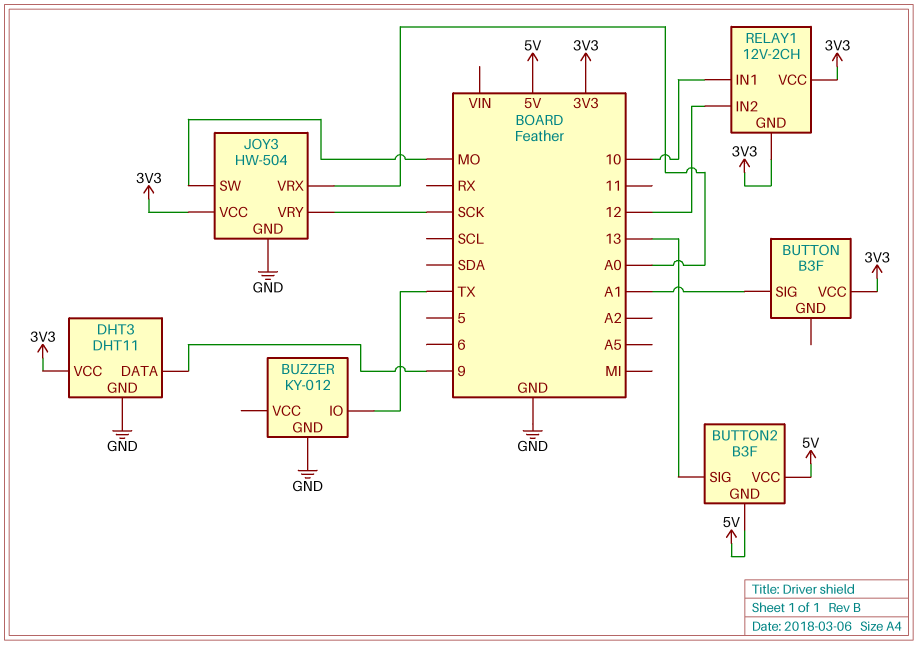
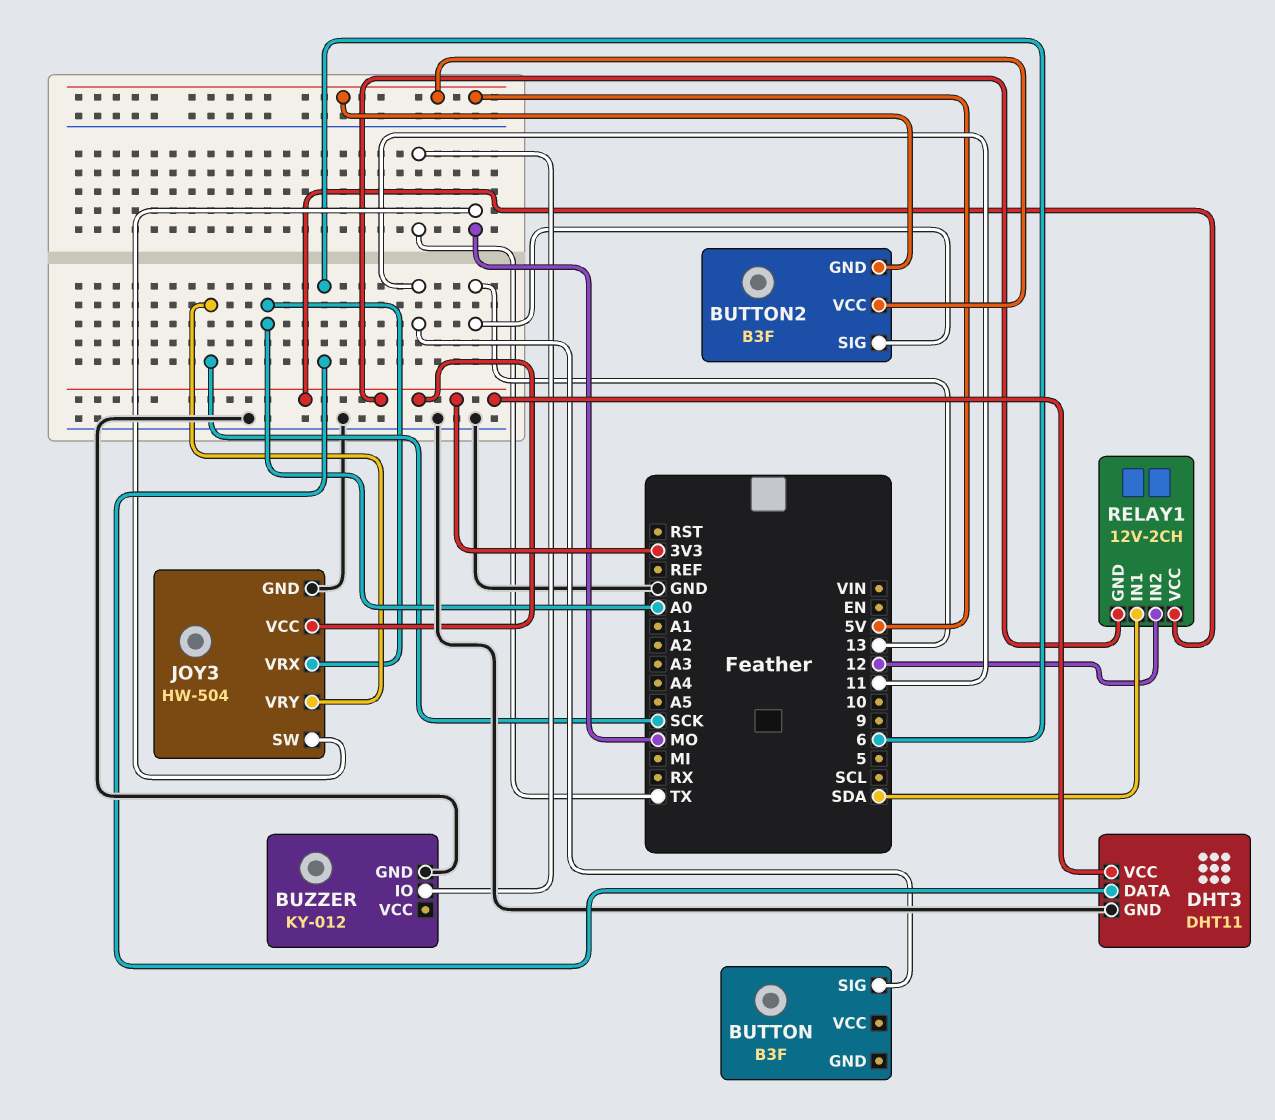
BUTTON pin SIG: A1 -> 11
BUTTON pin VCC: 3V3 -> none
DHT3 pin DATA: 9 -> 6
RELAY1 pin IN1: 10 -> SDA

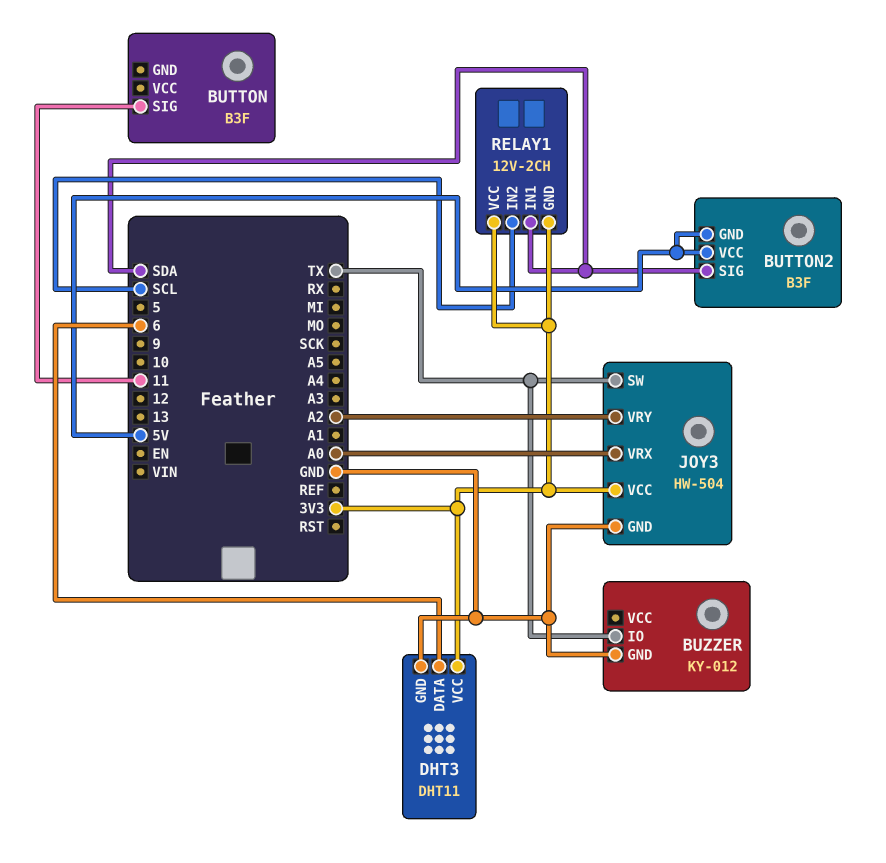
BUTTON2 pin SIG: 13 -> SDA
JOY3 pin SW: MO -> TX
JOY3 pin VRY: SCK -> A2
RELAY1 pin IN2: 12 -> SCL

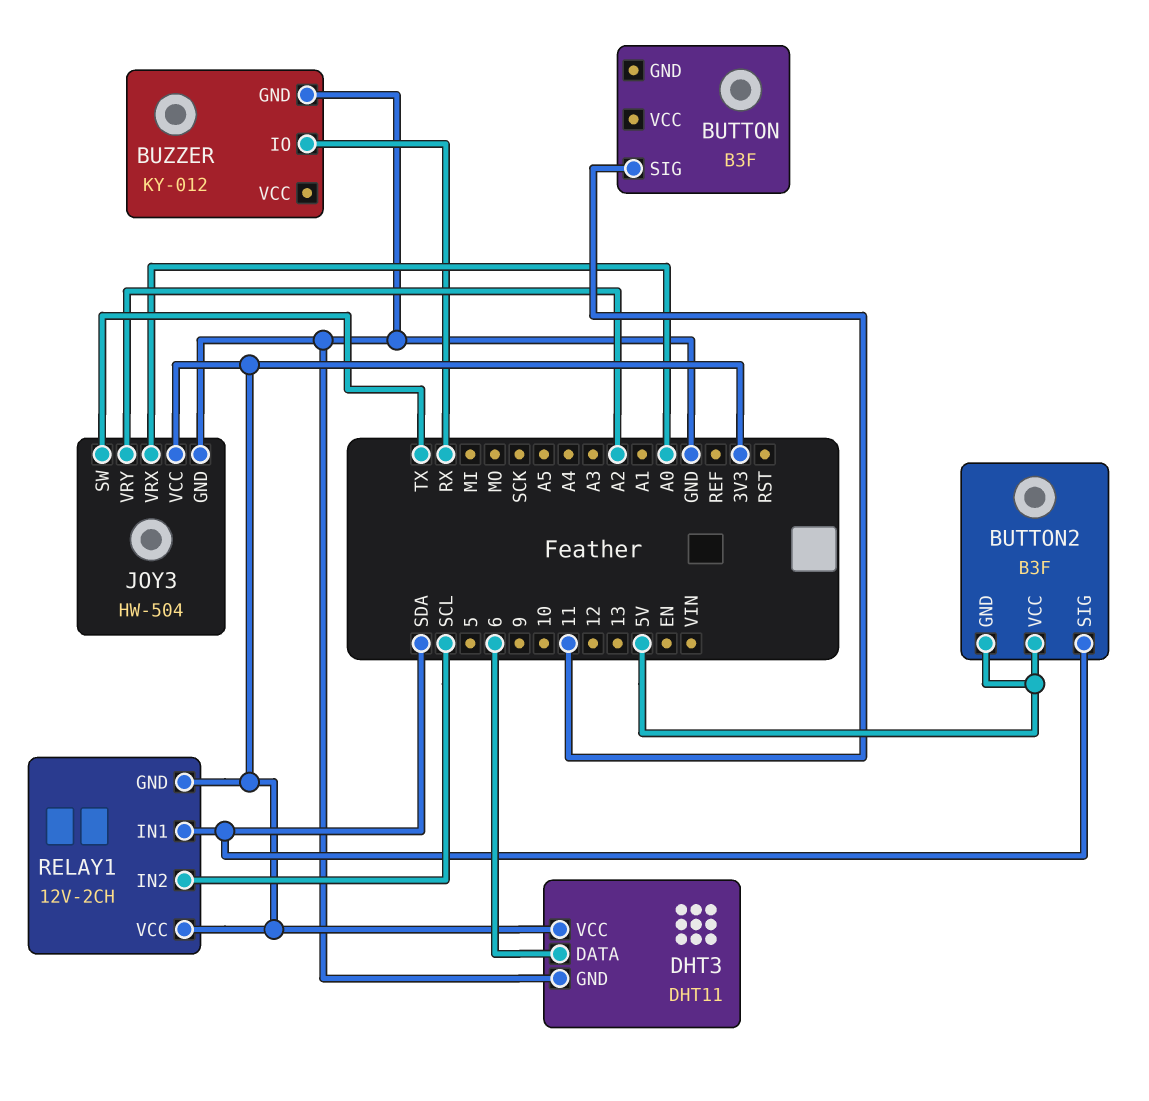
BUZZER pin IO: TX -> RX

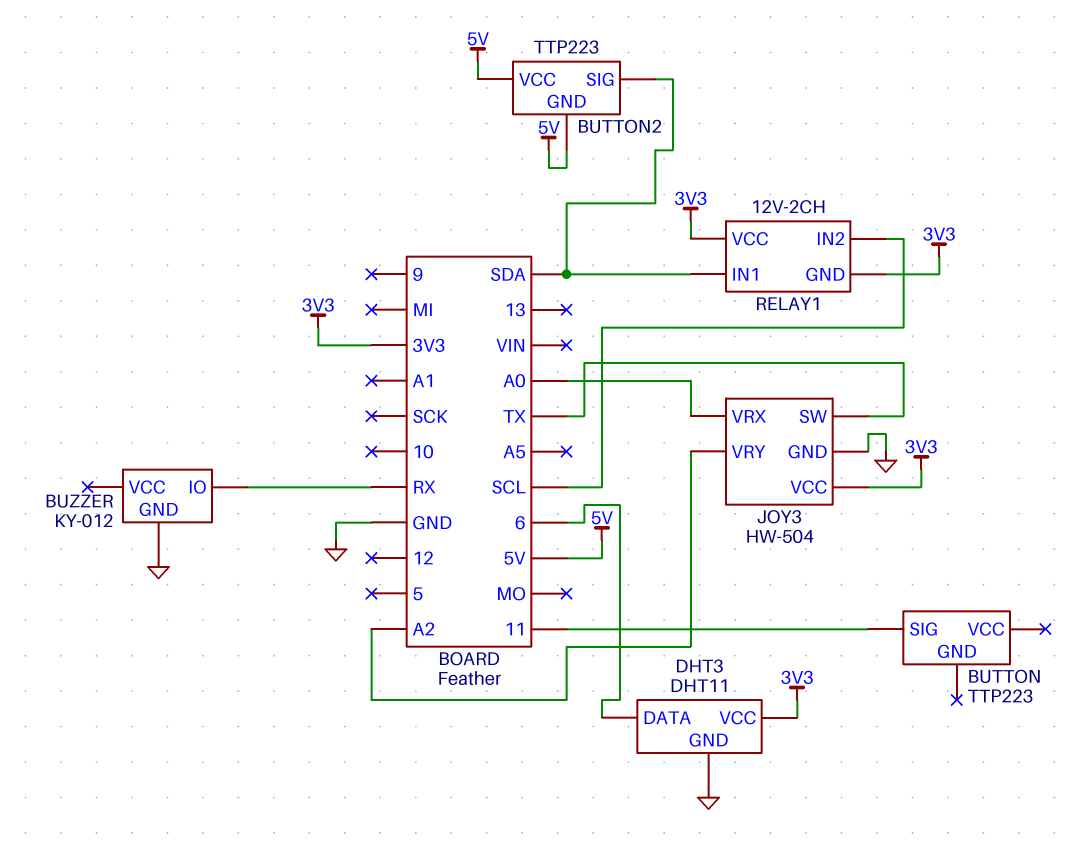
BUTTON: B3F -> TTP223
BUTTON2: B3F -> TTP223

